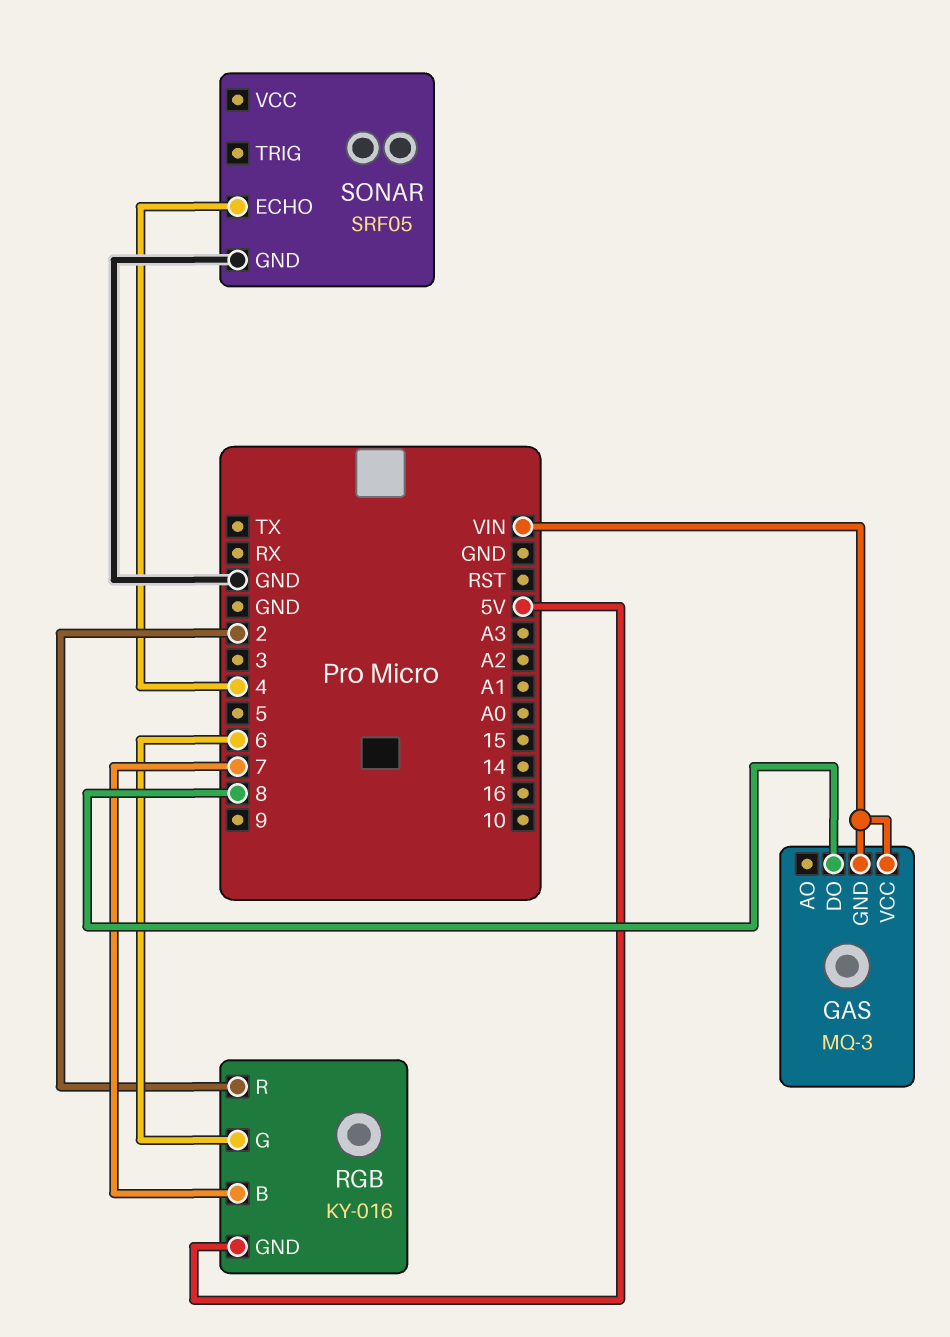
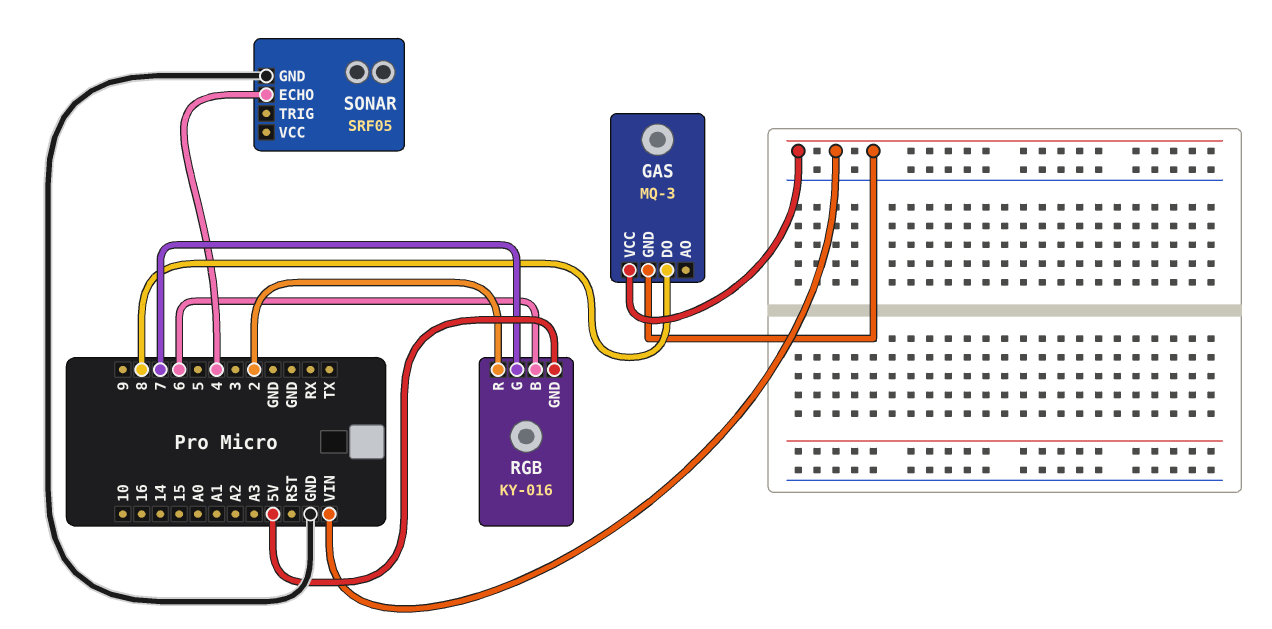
RGB pin B: 7 -> 6
RGB pin G: 6 -> 7

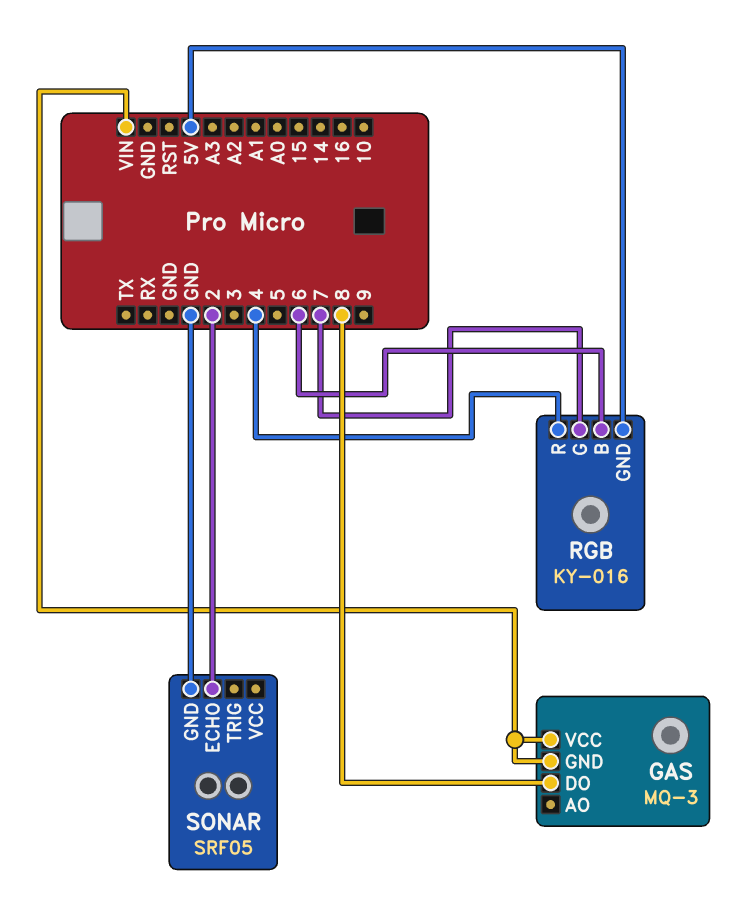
RGB pin R: 2 -> 4
SONAR pin ECHO: 4 -> 2

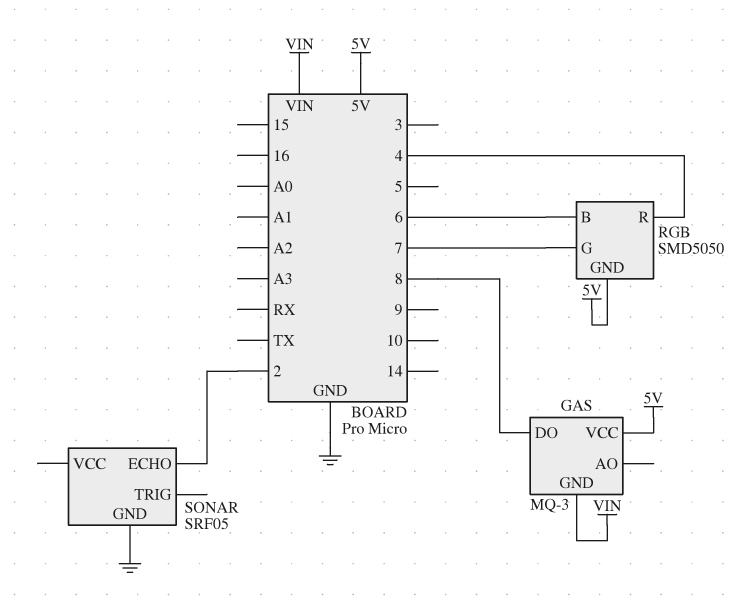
GAS pin VCC: VIN -> 5V
RGB: KY-016 -> SMD5050

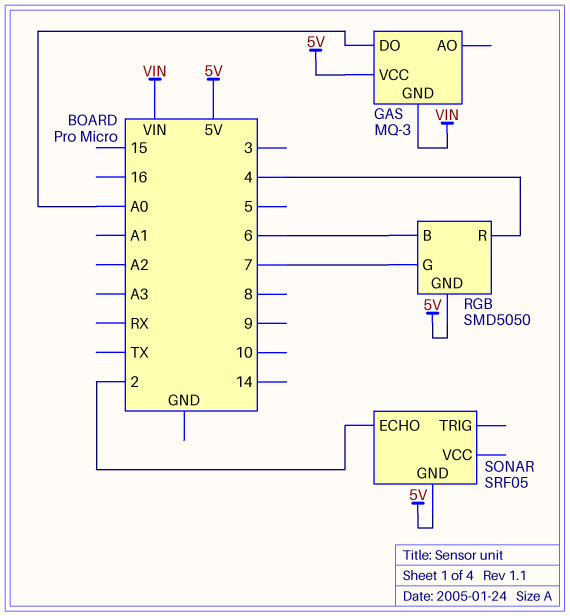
GAS pin DO: 8 -> A0
SONAR pin GND: GND -> 5V

